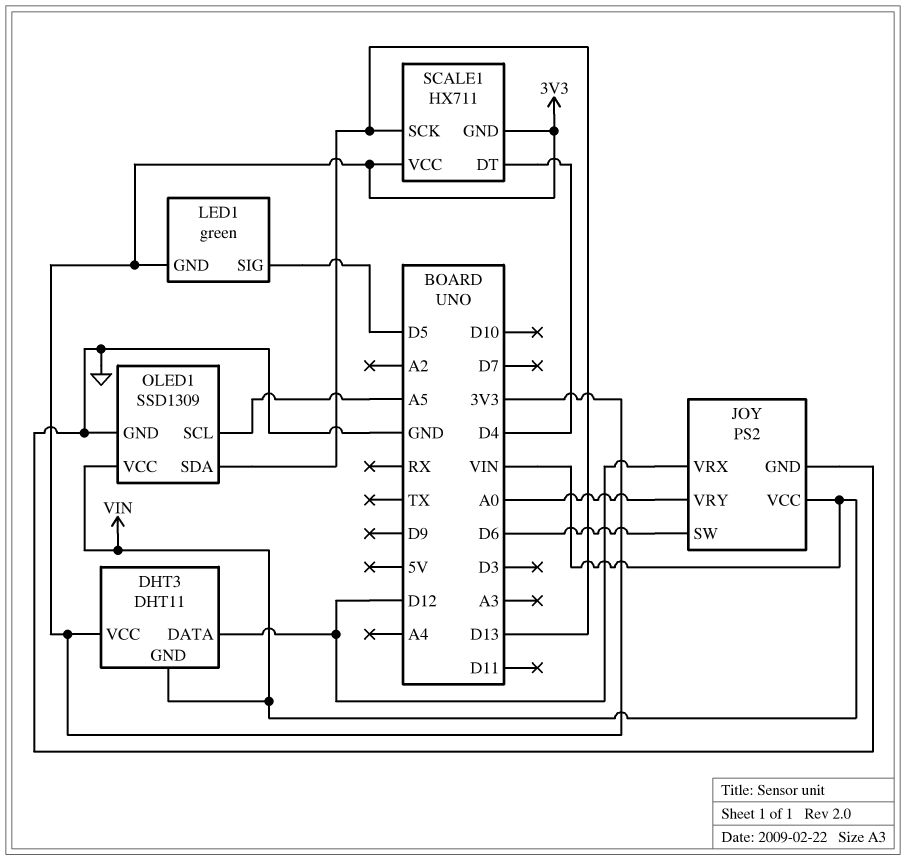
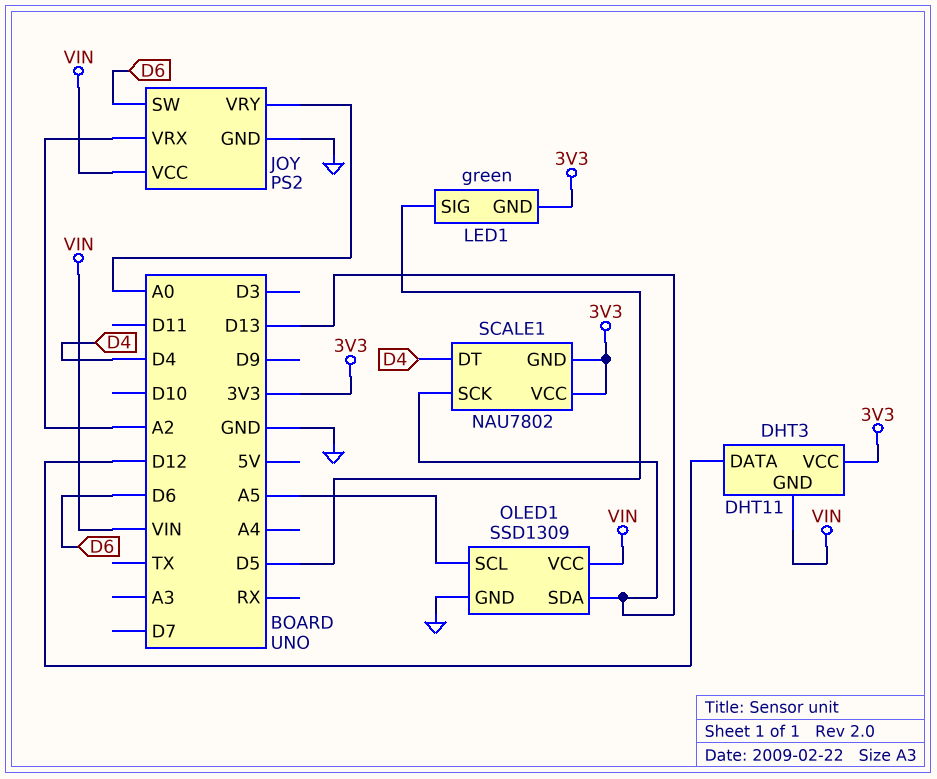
JOY pin VRX: D12 -> A2
SCALE1: HX711 -> NAU7802

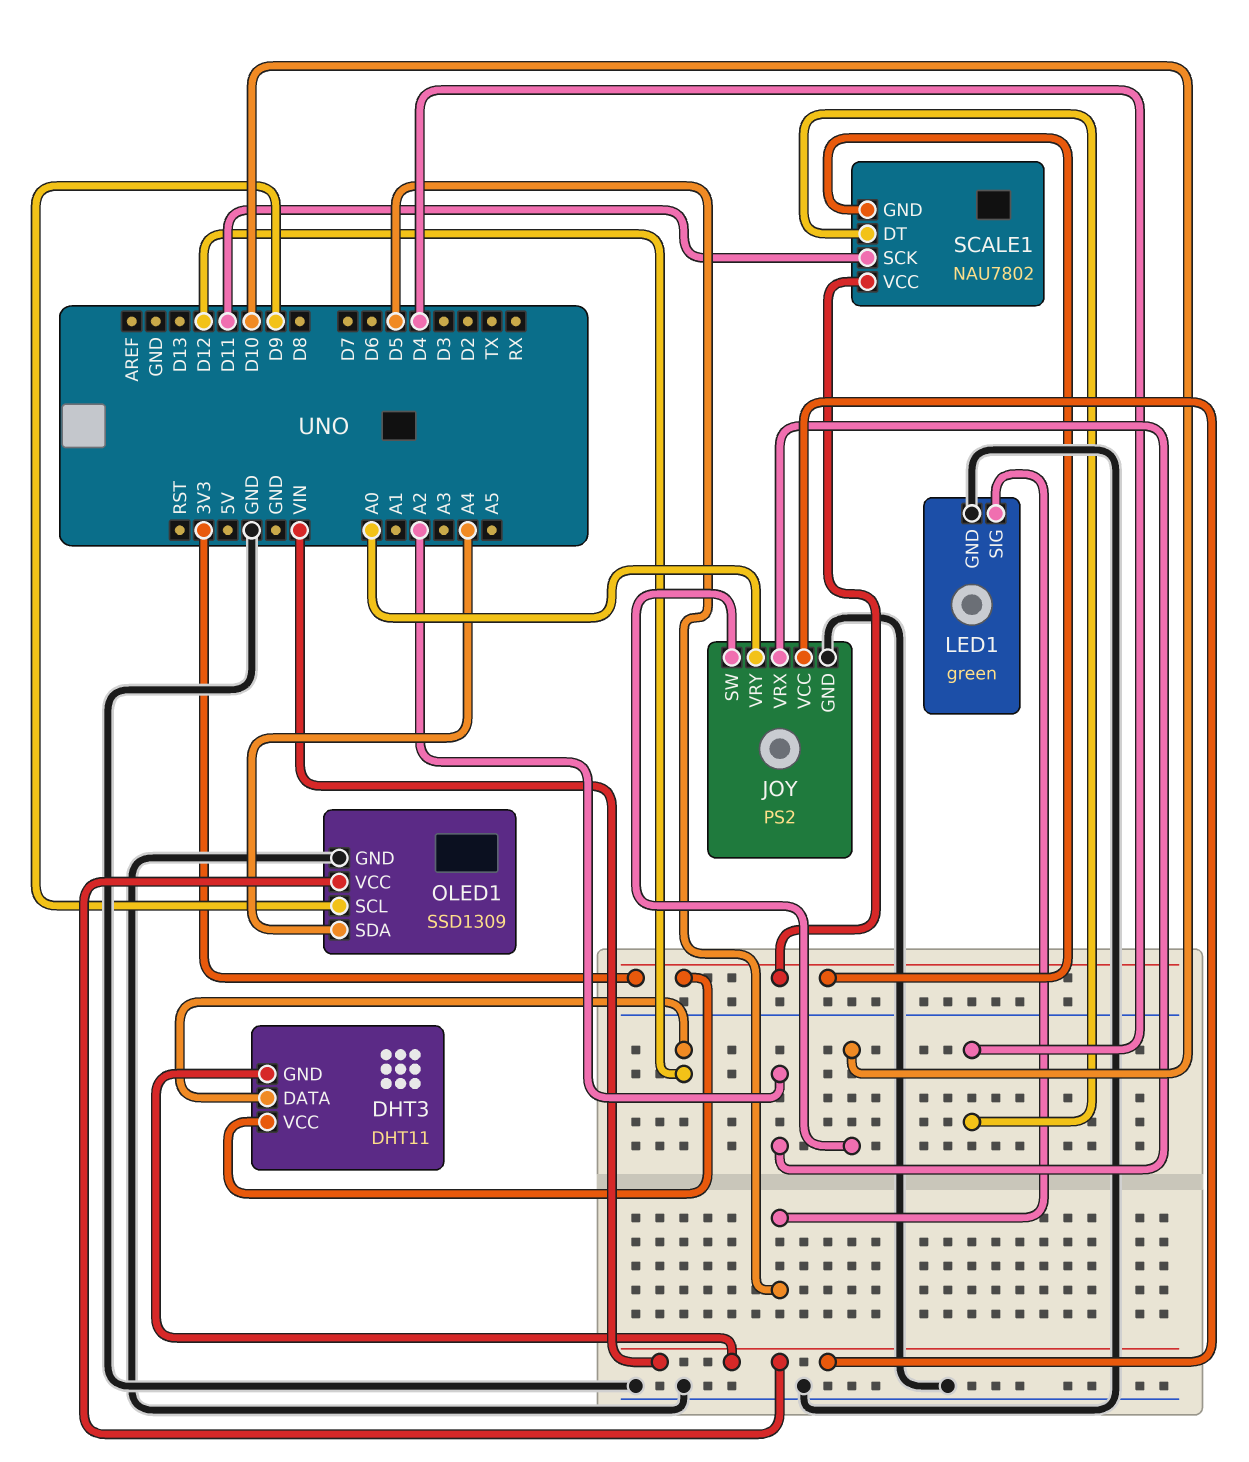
JOY pin SW: D6 -> D10
LED1 pin GND: 3V3 -> GND
OLED1 pin SCL: A5 -> D9
OLED1 pin SDA: D13 -> A4
SCALE1 pin SCK: D13 -> D11

